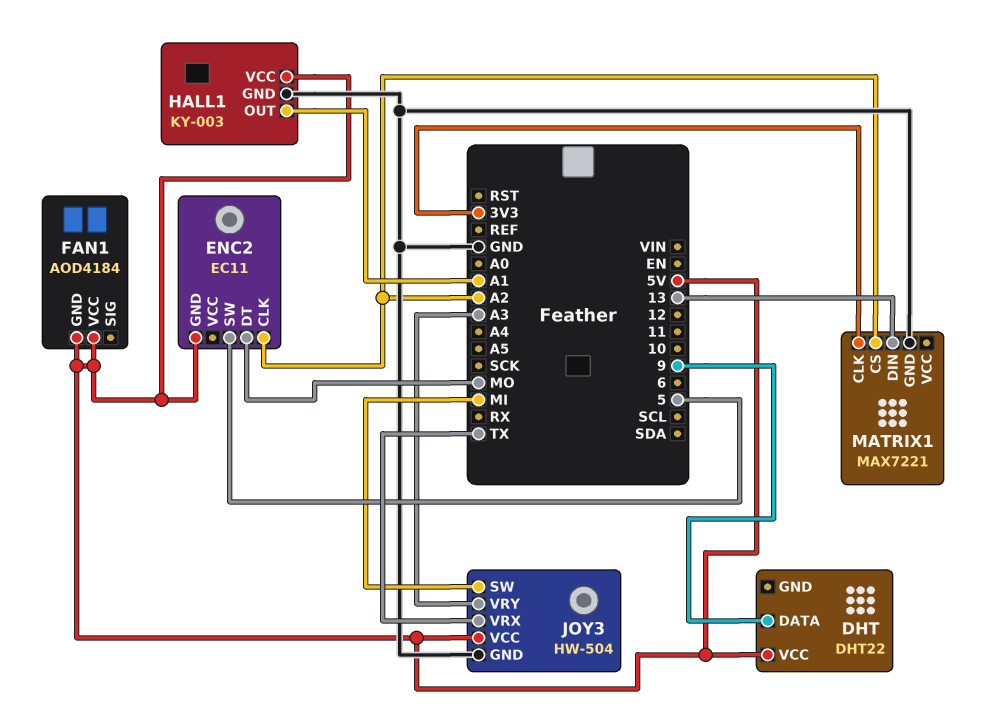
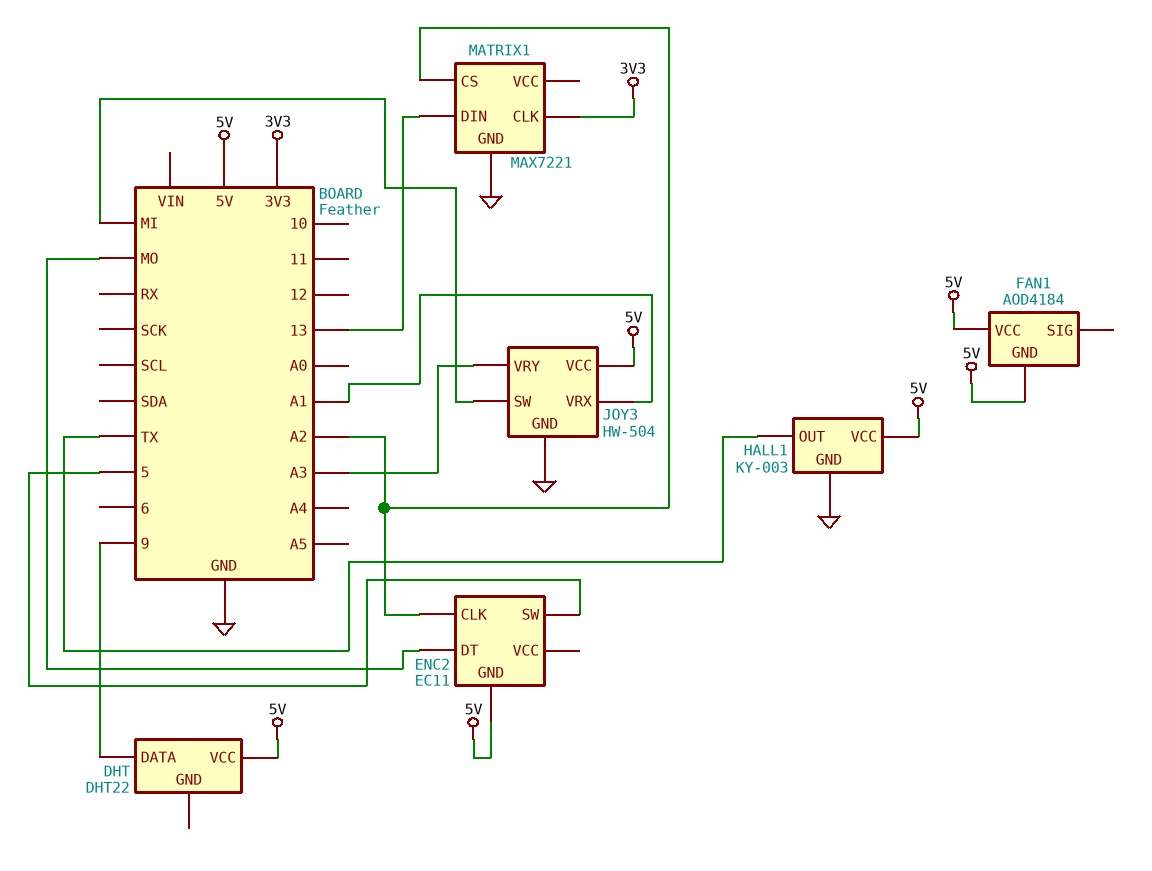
HALL1 pin OUT: A1 -> TX
JOY3 pin VRX: TX -> A1

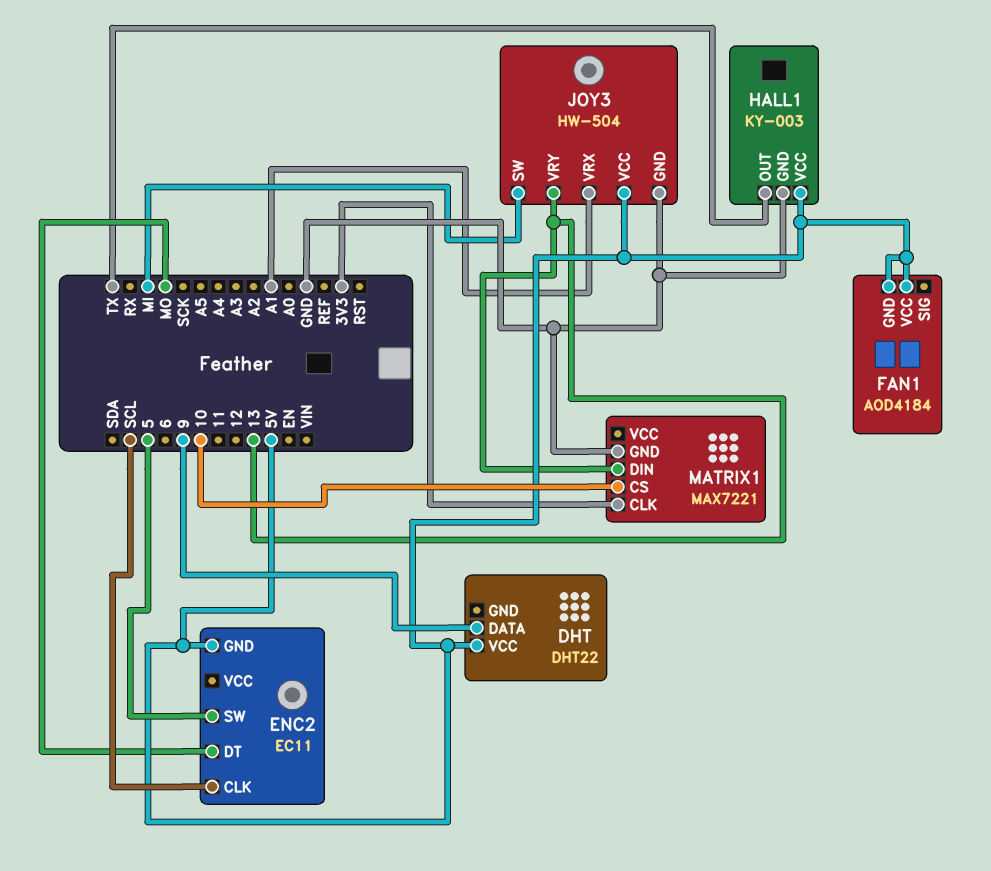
ENC2 pin CLK: A2 -> SCL
JOY3 pin VRY: A3 -> 13
MATRIX1 pin CS: A2 -> 10

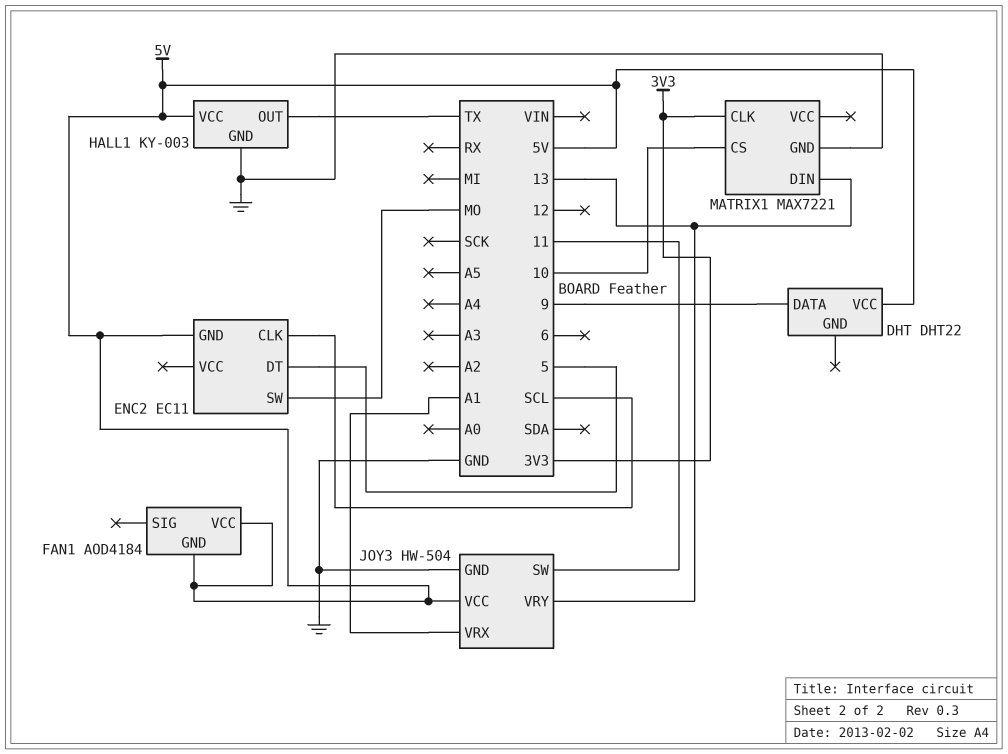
ENC2 pin DT: MO -> 5
ENC2 pin SW: 5 -> MO
JOY3 pin SW: MI -> 11

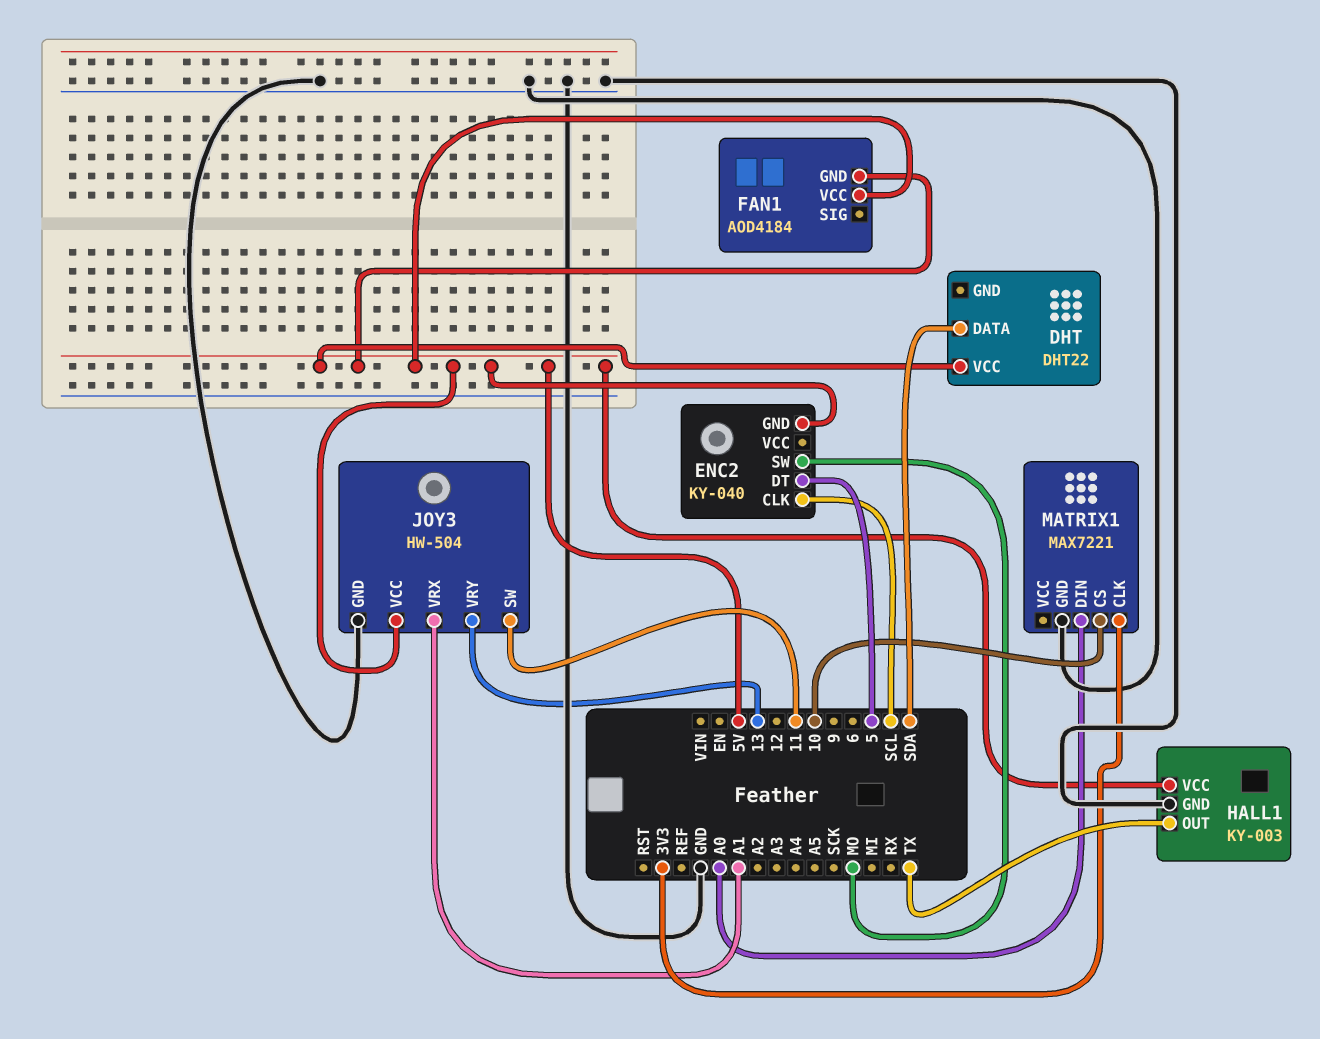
DHT pin DATA: 9 -> SDA
ENC2: EC11 -> KY-040
MATRIX1 pin DIN: 13 -> A0

